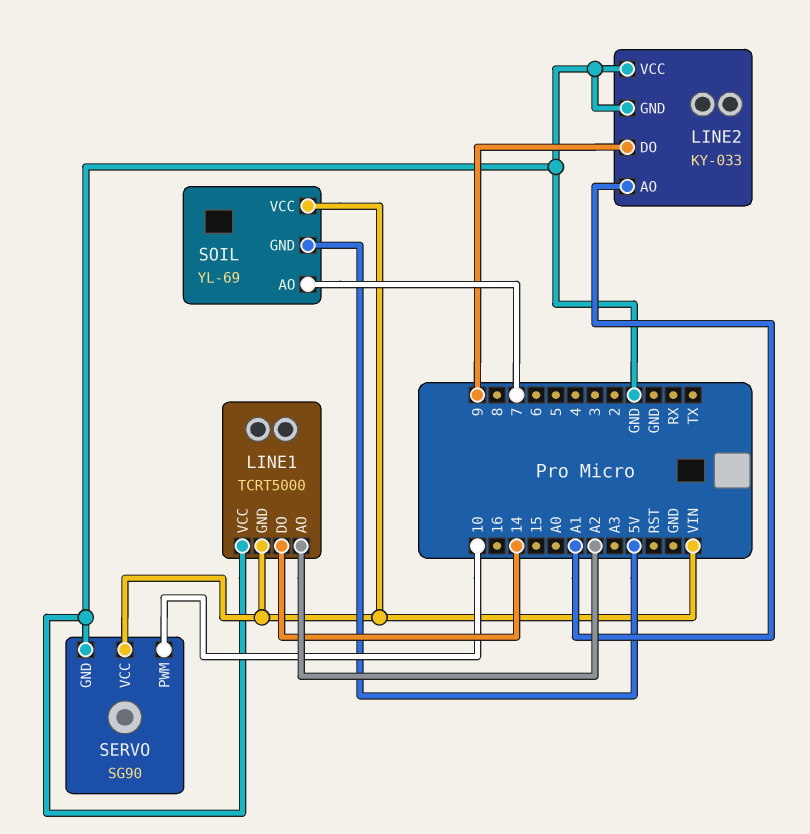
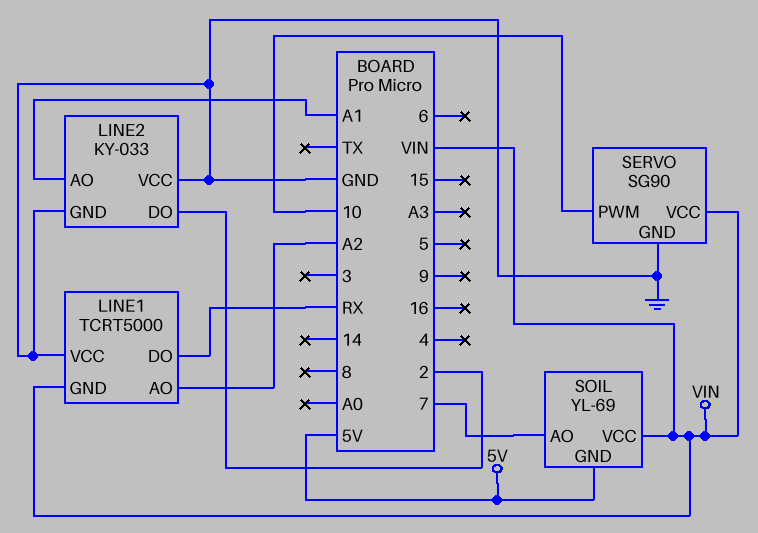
LINE1 pin DO: 14 -> RX
LINE2 pin DO: 9 -> 2

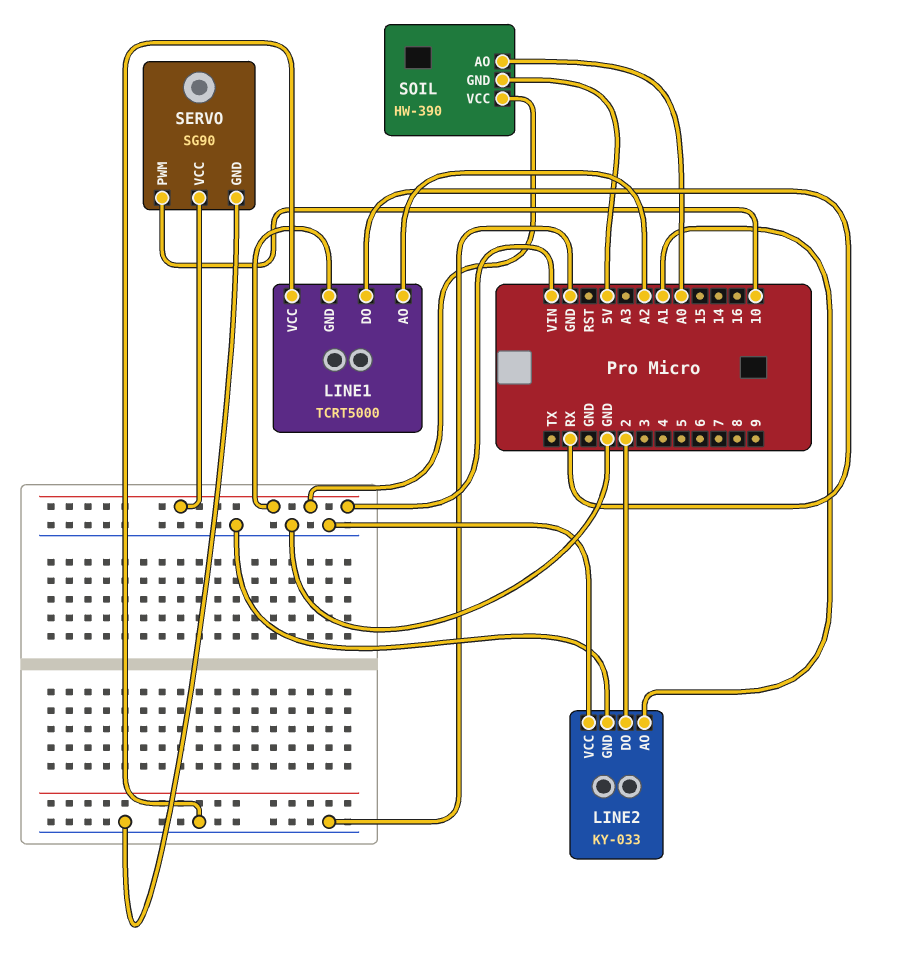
SOIL: YL-69 -> HW-390
SOIL pin AO: 7 -> A0

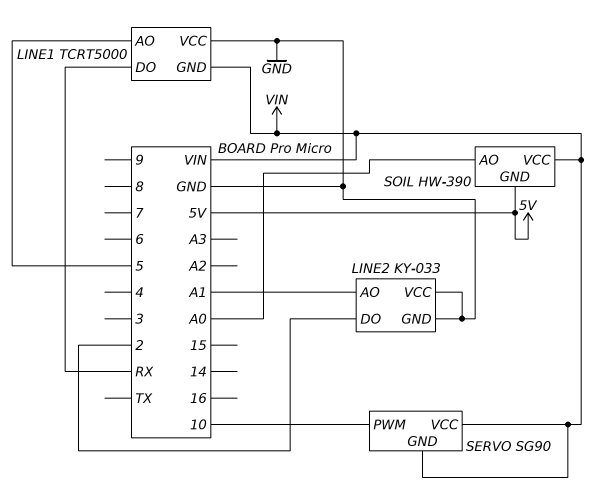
LINE1 pin AO: A2 -> 5
SERVO pin GND: GND -> VIN

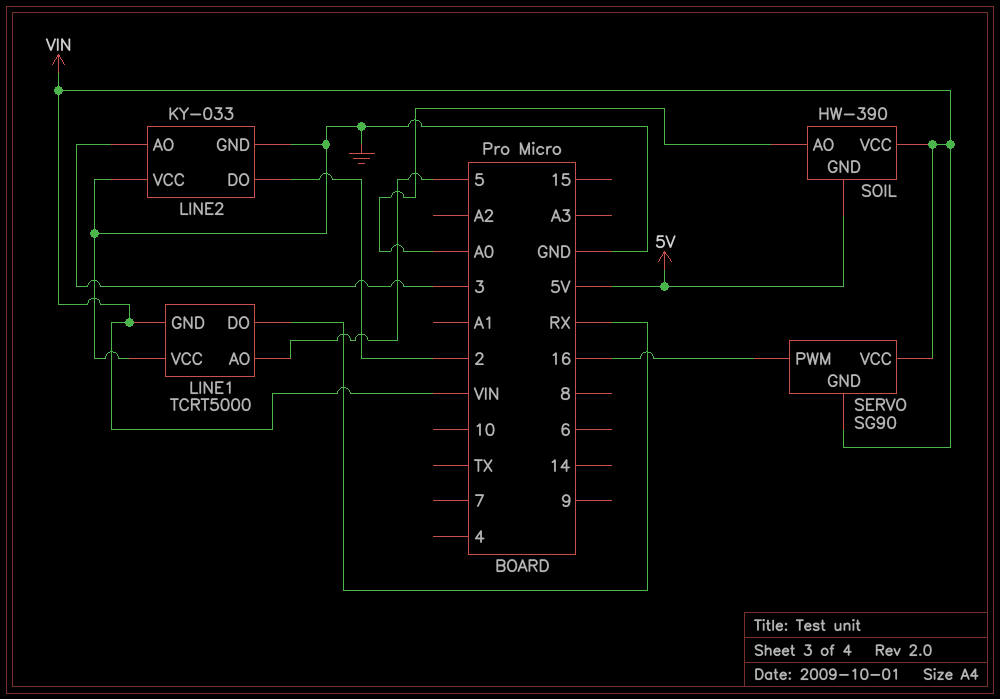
LINE2 pin AO: A1 -> 3
SERVO pin PWM: 10 -> 16

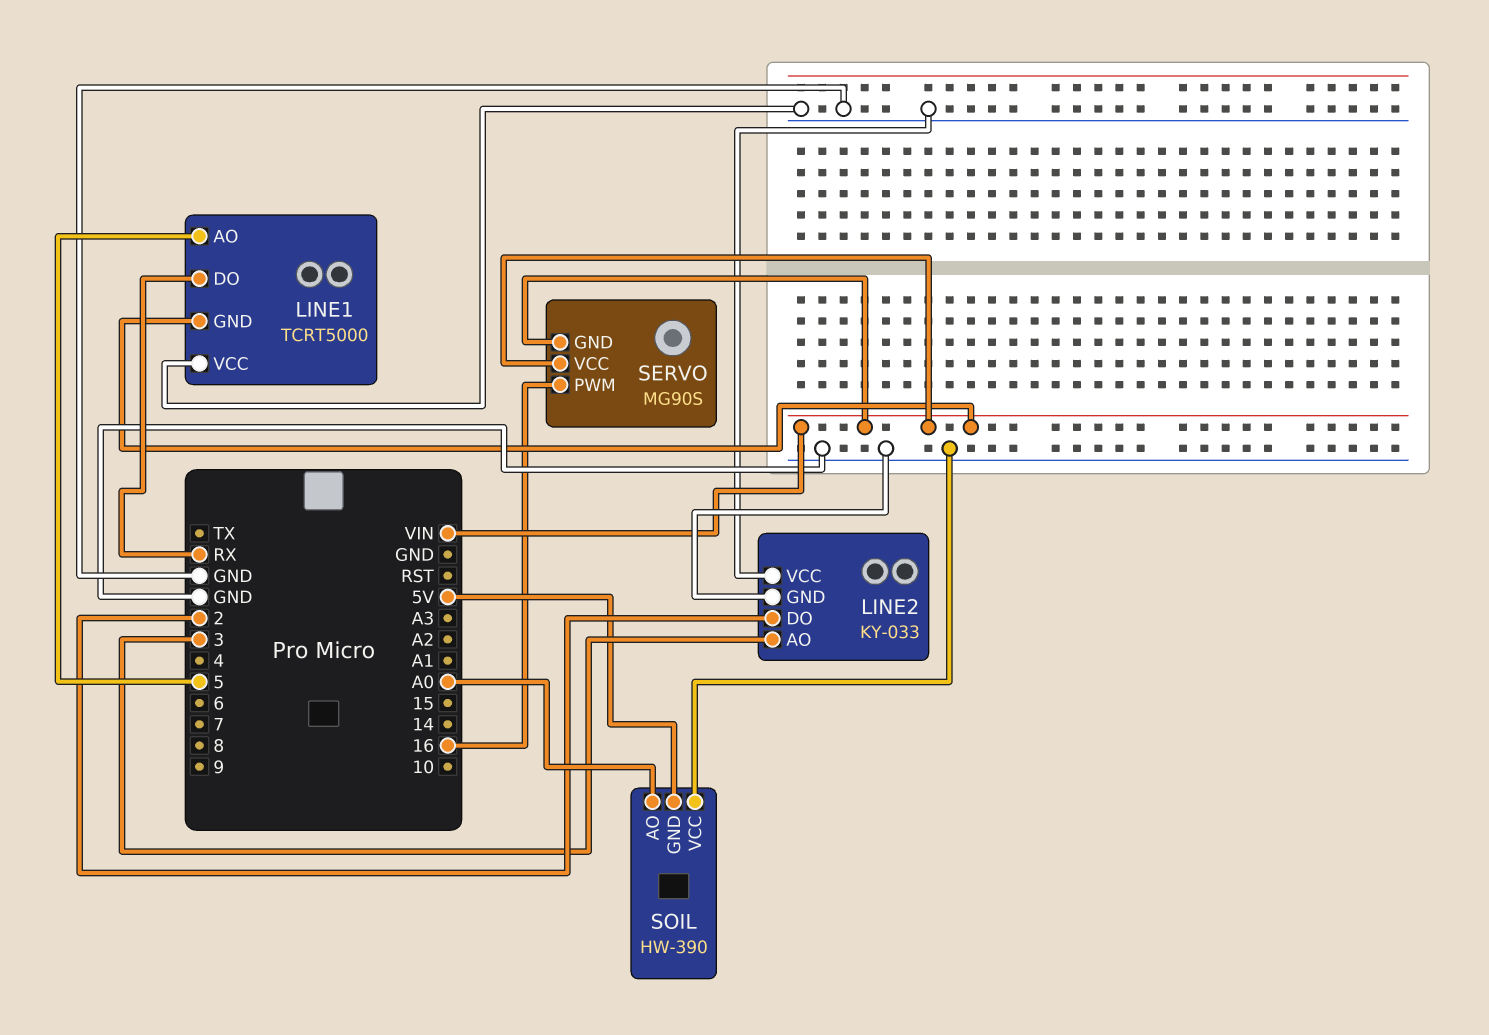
SERVO: SG90 -> MG90S
SOIL pin VCC: VIN -> GND

